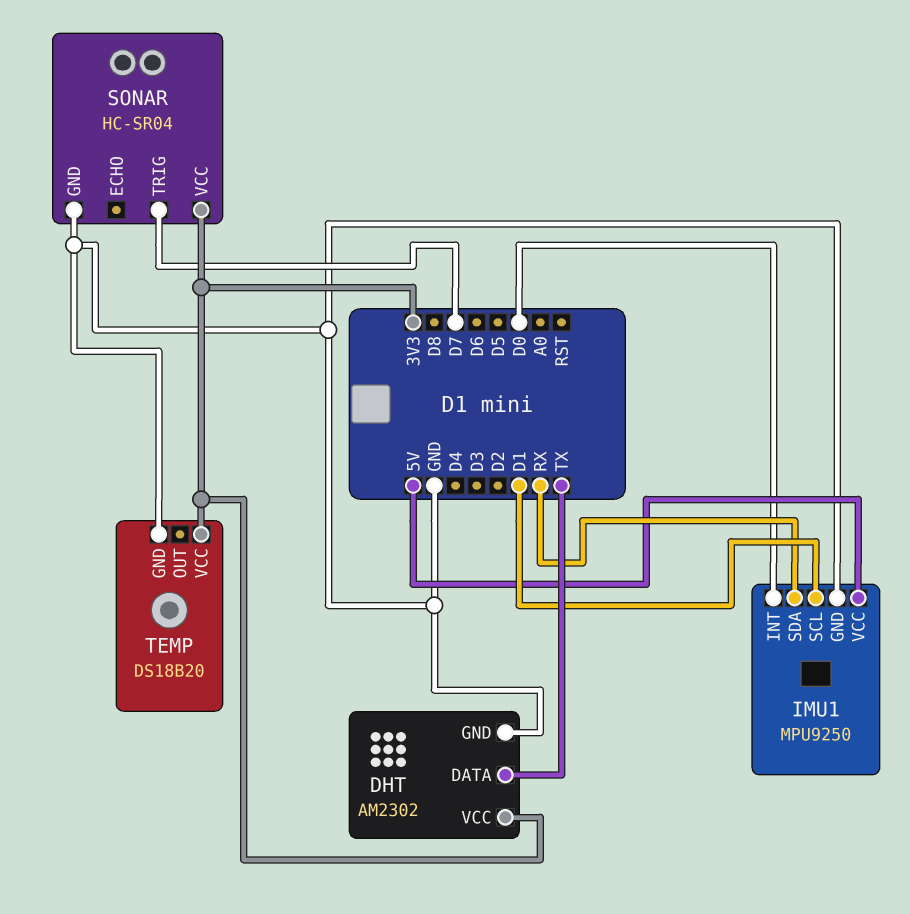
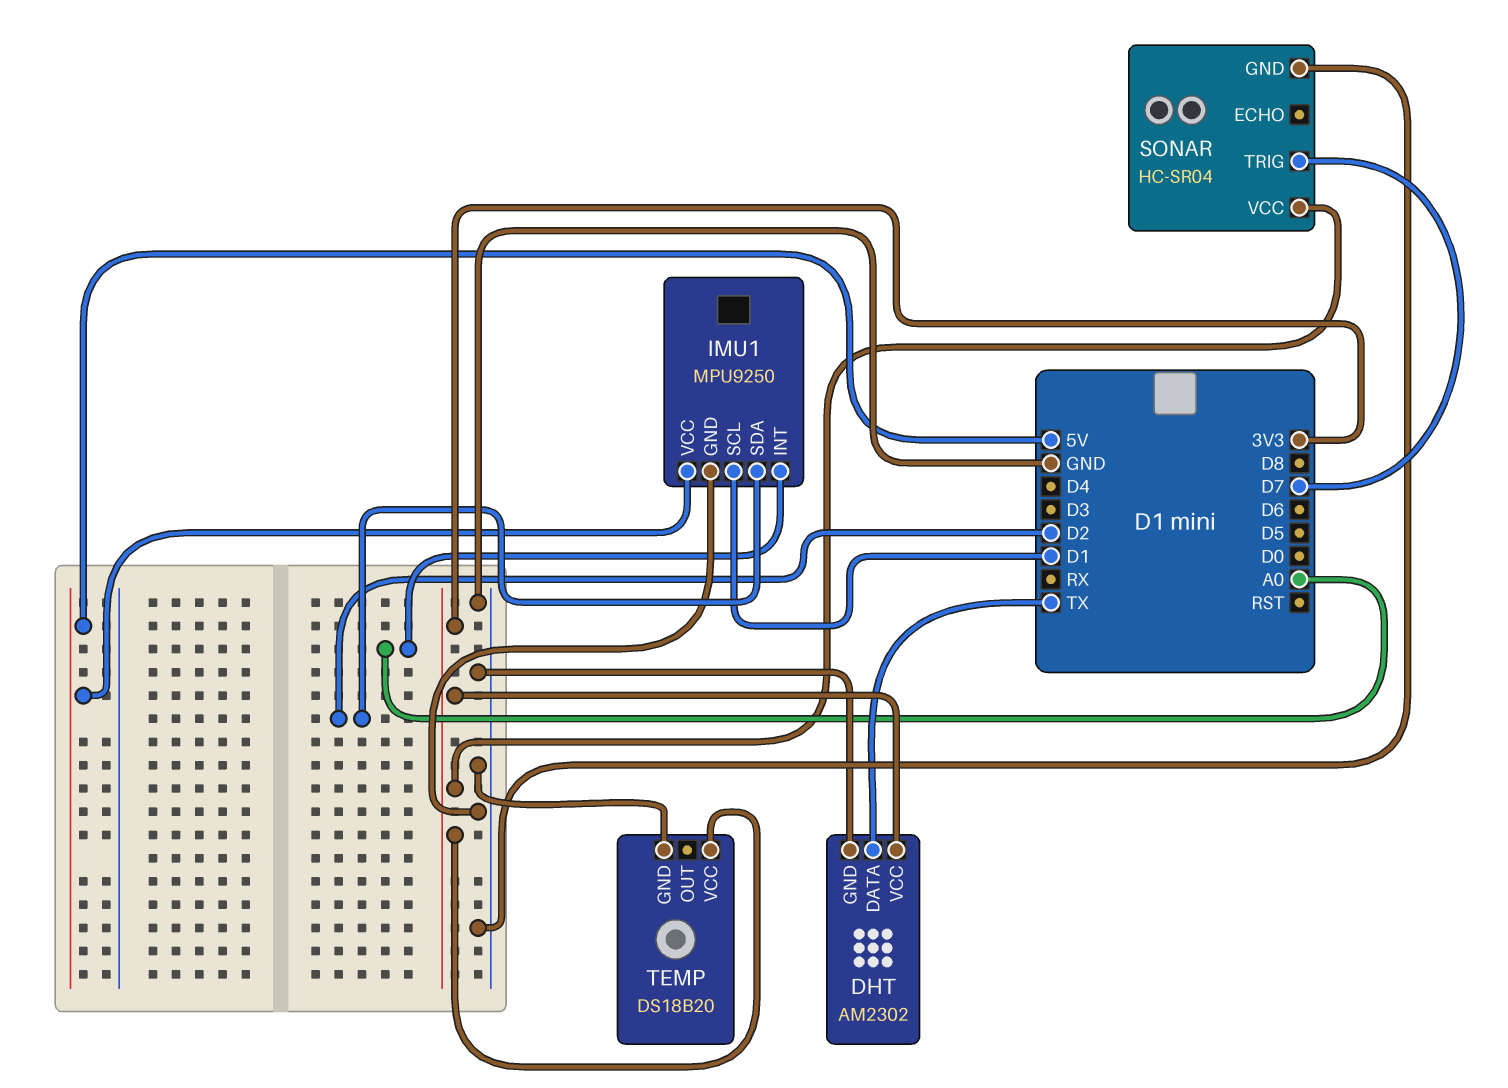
IMU1 pin INT: D0 -> A0
IMU1 pin SDA: RX -> D2

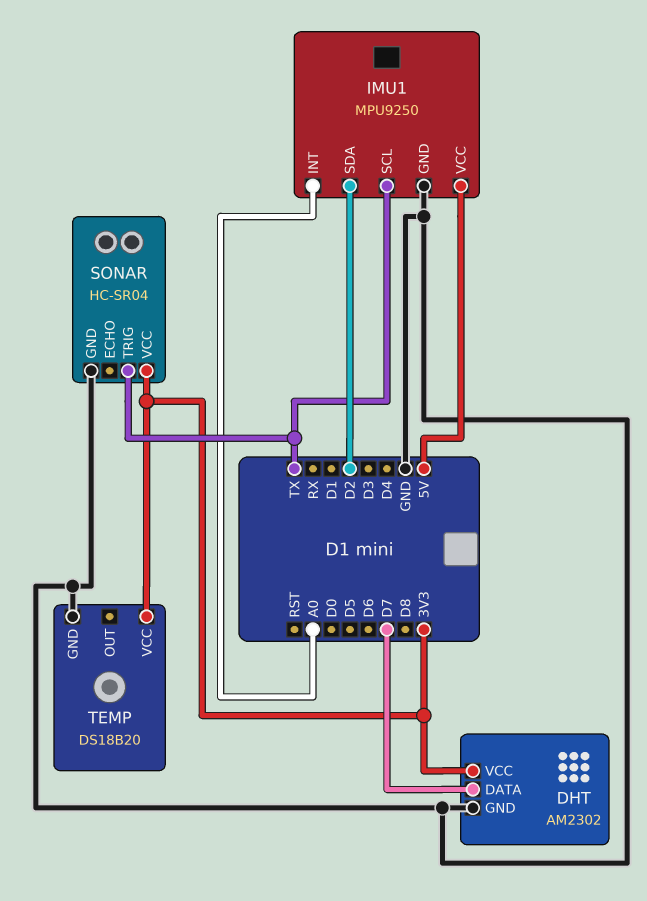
DHT pin DATA: TX -> D7
IMU1 pin SCL: D1 -> TX
SONAR pin TRIG: D7 -> TX

